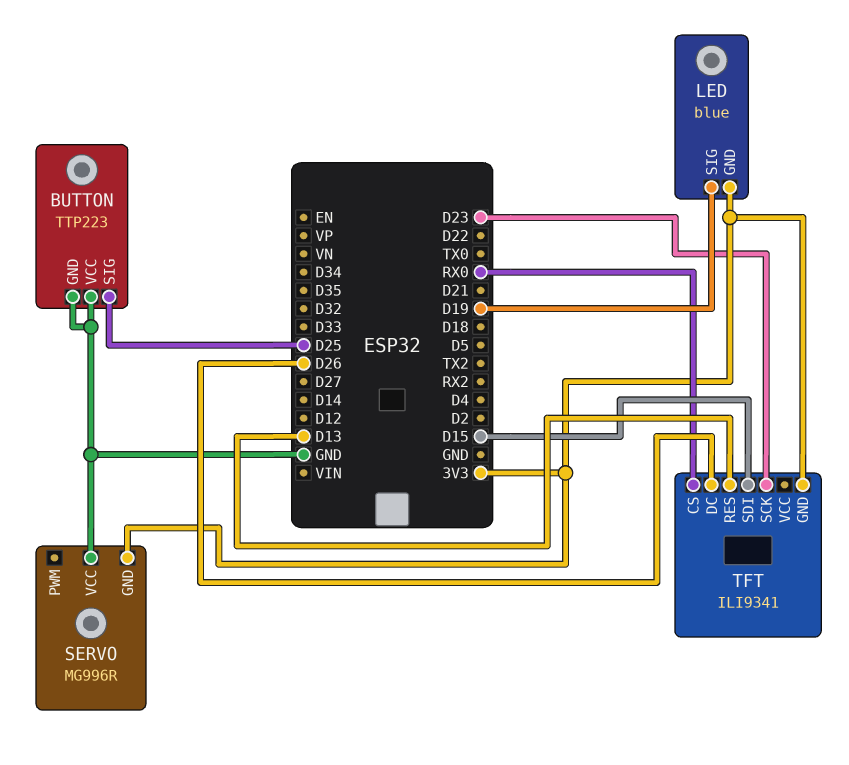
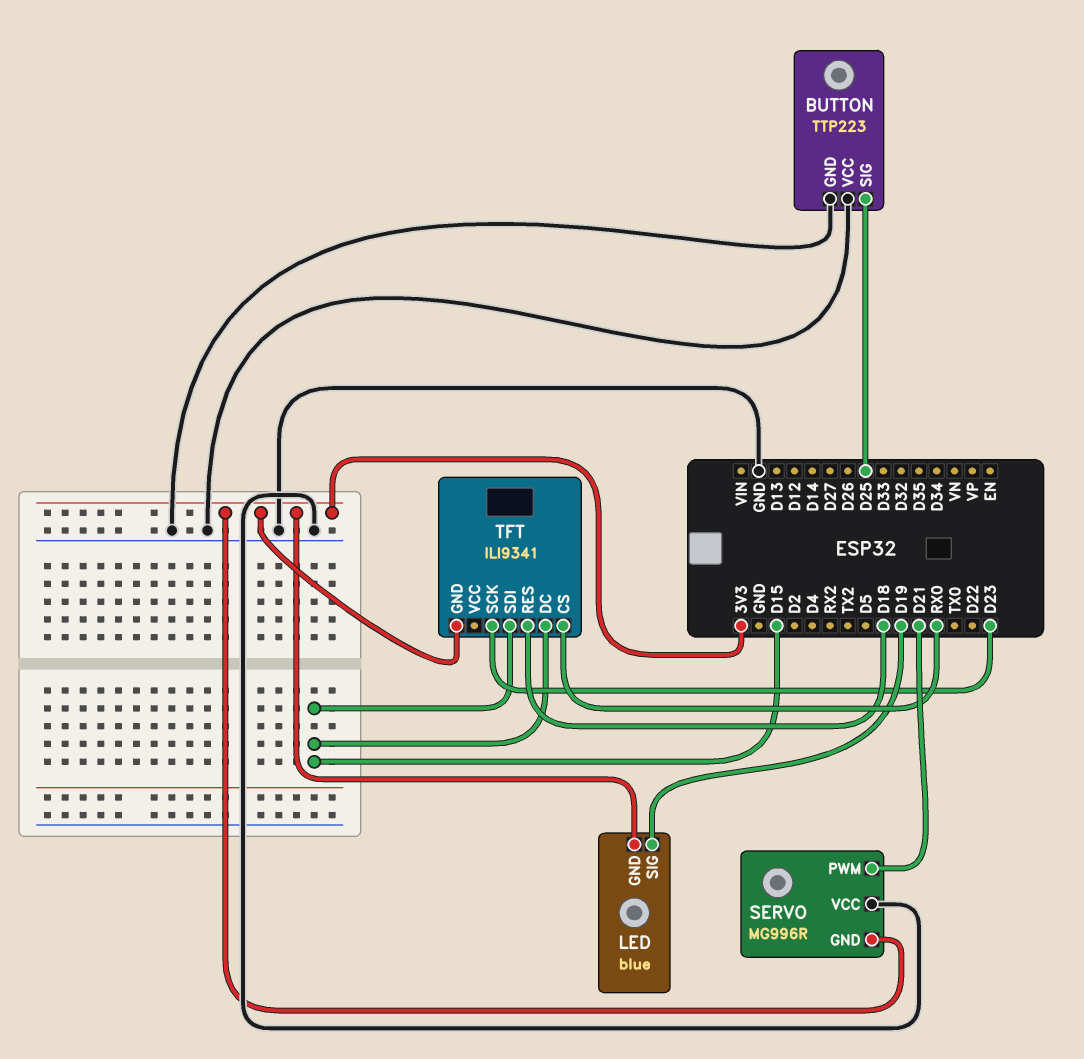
SERVO pin PWM: none -> D21
TFT pin DC: D26 -> D15
TFT pin RES: D13 -> D18

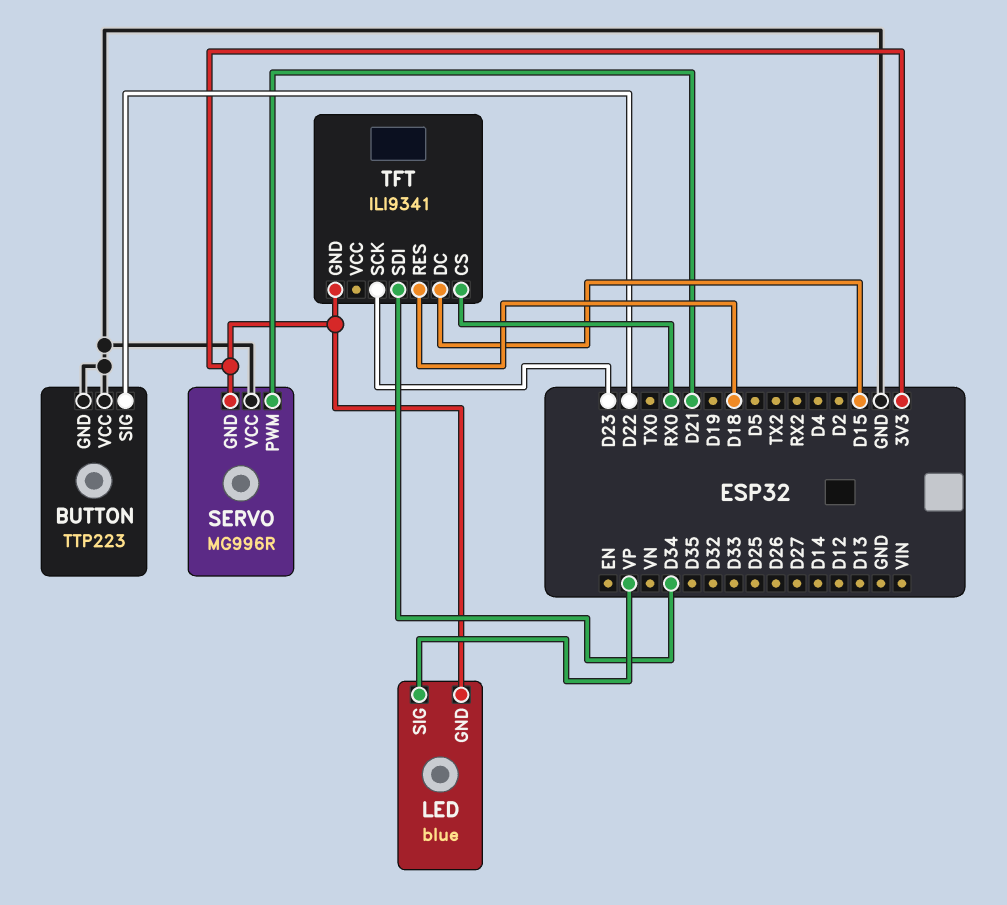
BUTTON pin SIG: D25 -> D22
LED pin SIG: D19 -> VP
TFT pin SDI: D15 -> D34

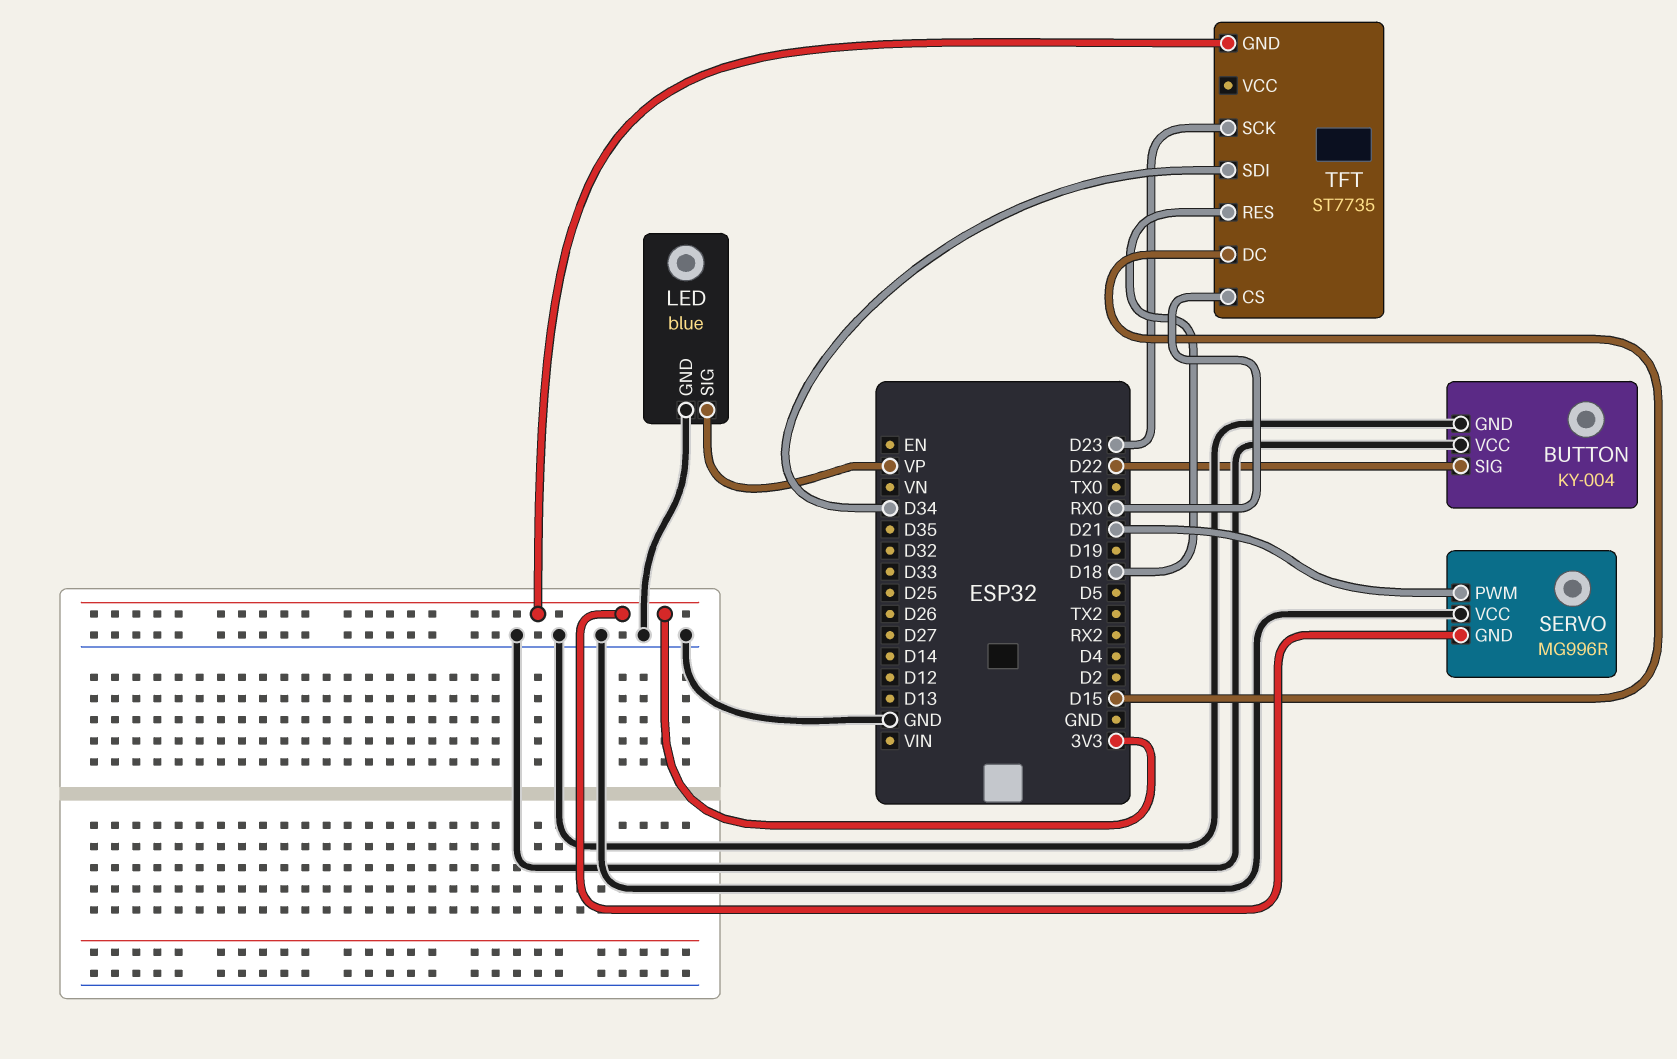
BUTTON: TTP223 -> KY-004
LED pin GND: 3V3 -> GND
TFT: ILI9341 -> ST7735

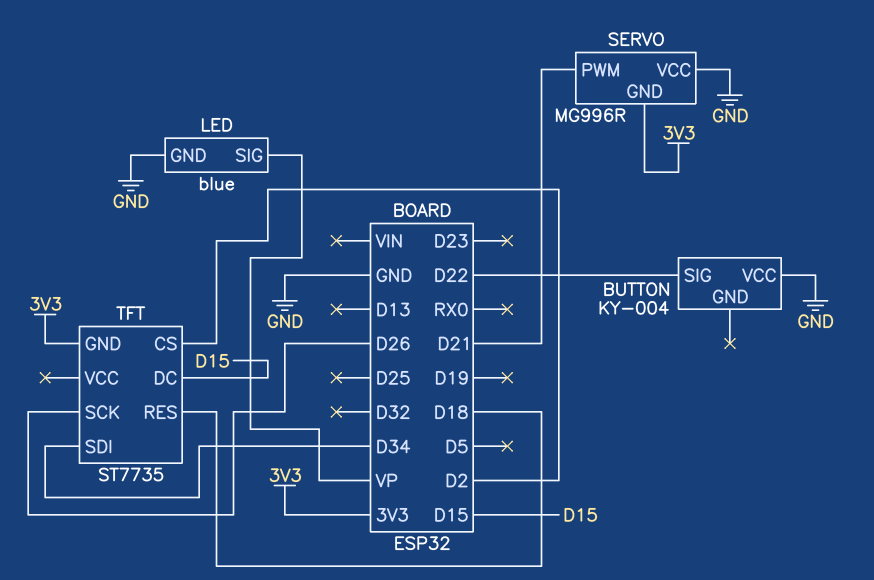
BUTTON pin GND: GND -> none
TFT pin CS: RX0 -> D2
TFT pin SCK: D23 -> D26

